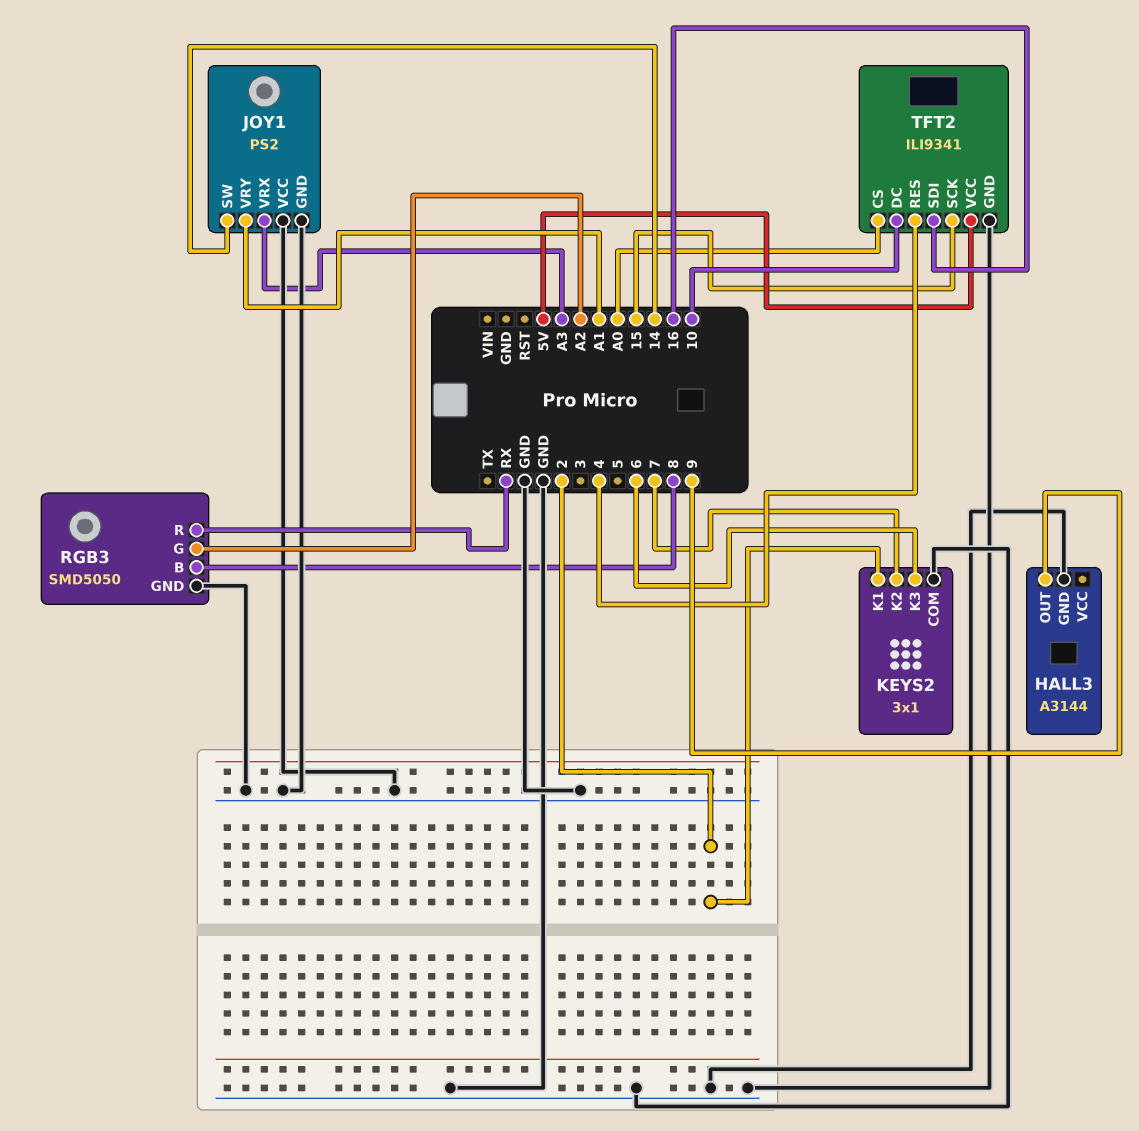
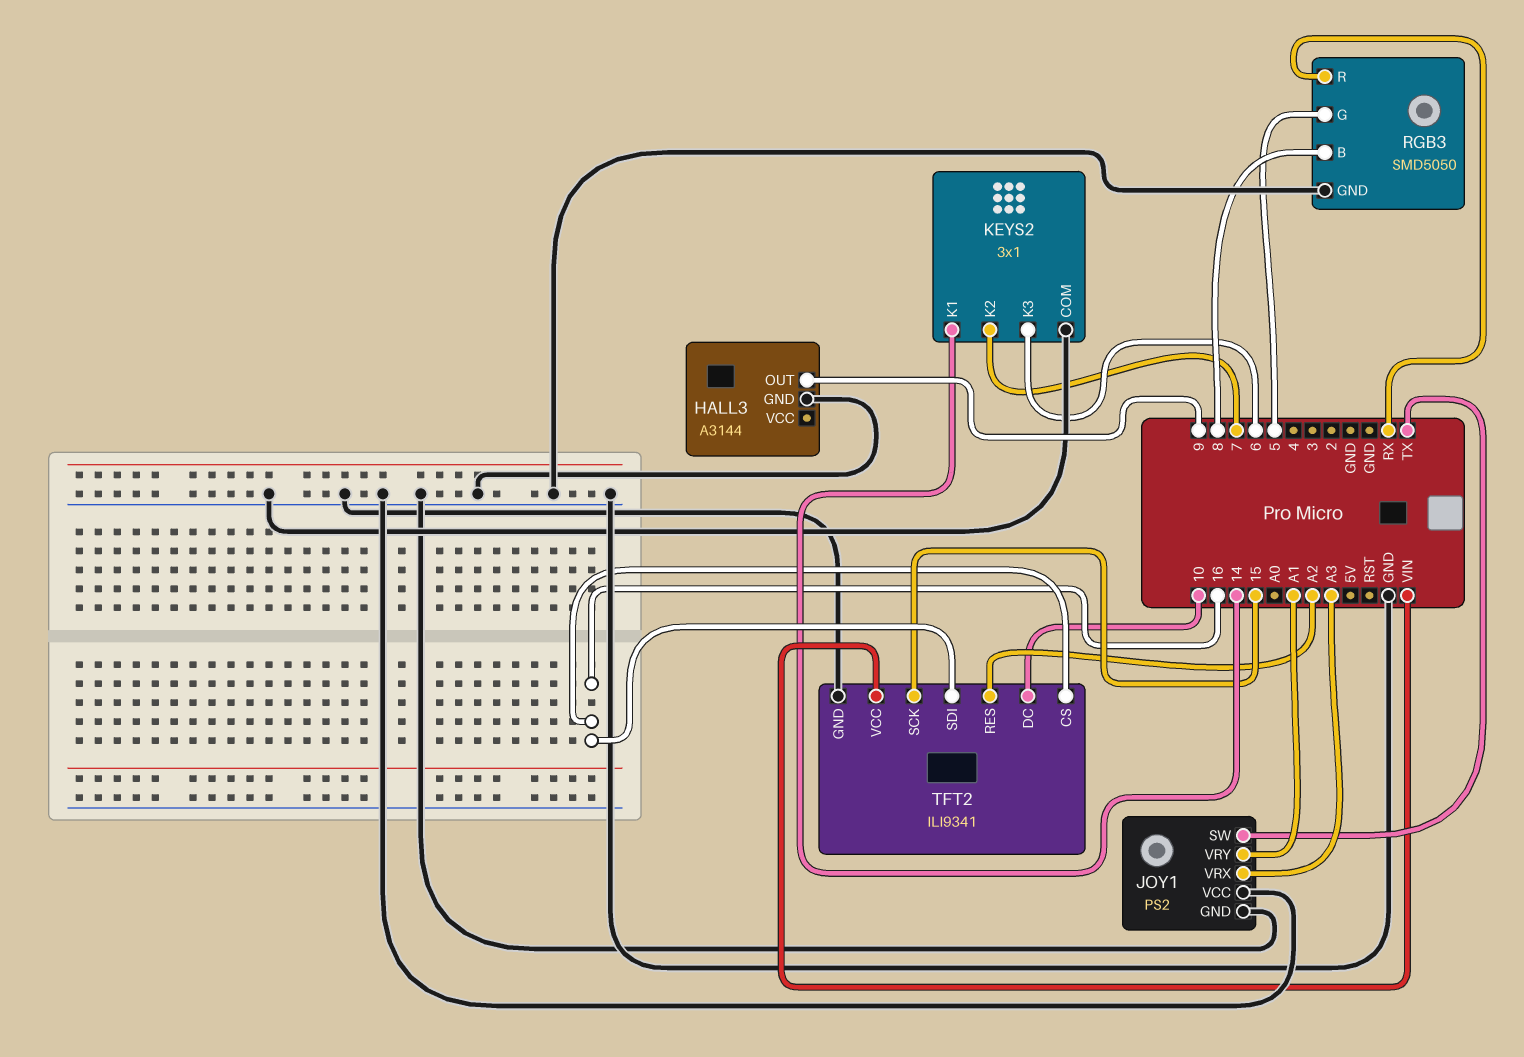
JOY1 pin SW: 14 -> TX
KEYS2 pin K1: 2 -> 14
RGB3 pin G: A2 -> 5
TFT2 pin CS: A0 -> 16
TFT2 pin RES: 4 -> A2
TFT2 pin VCC: 5V -> VIN

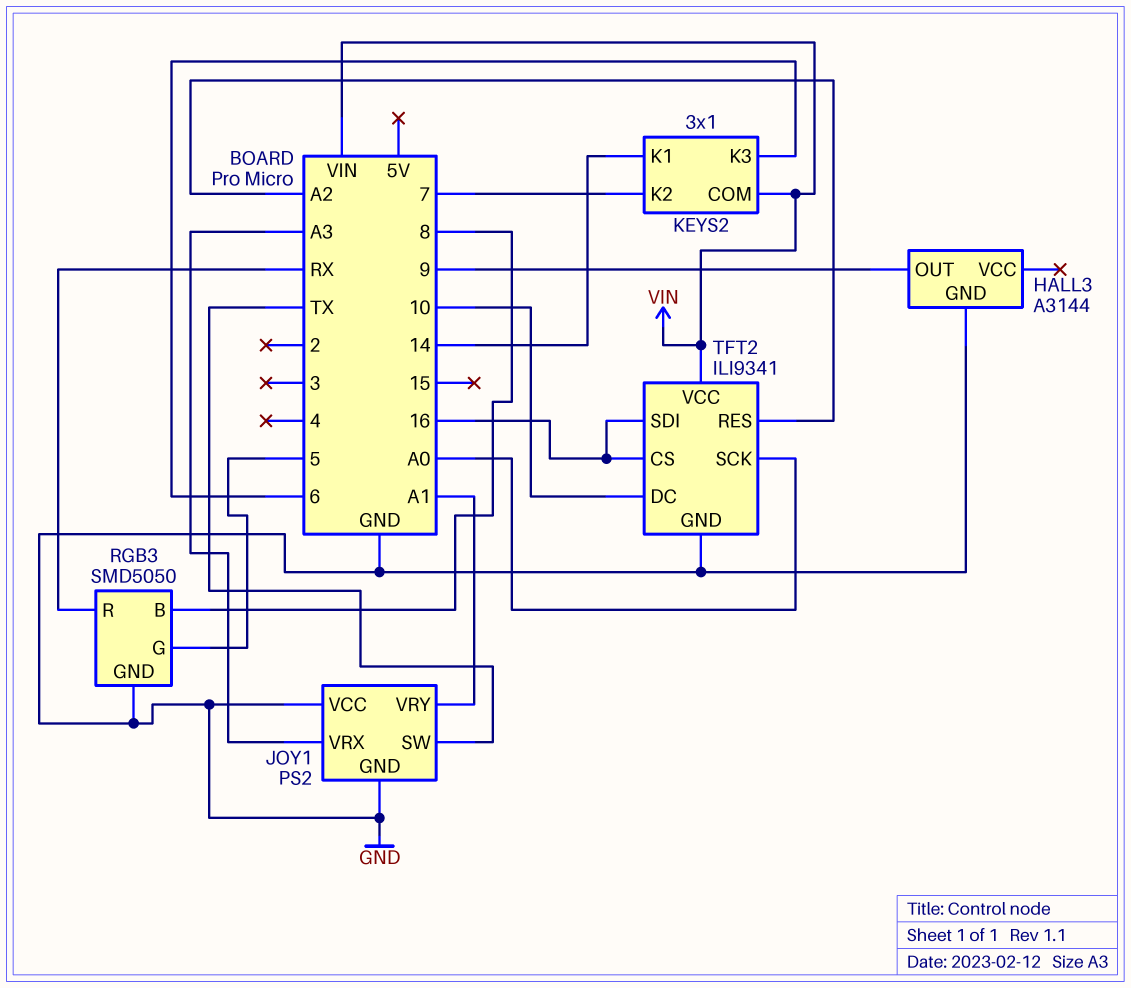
KEYS2 pin COM: GND -> VIN
TFT2 pin SCK: 15 -> A0

